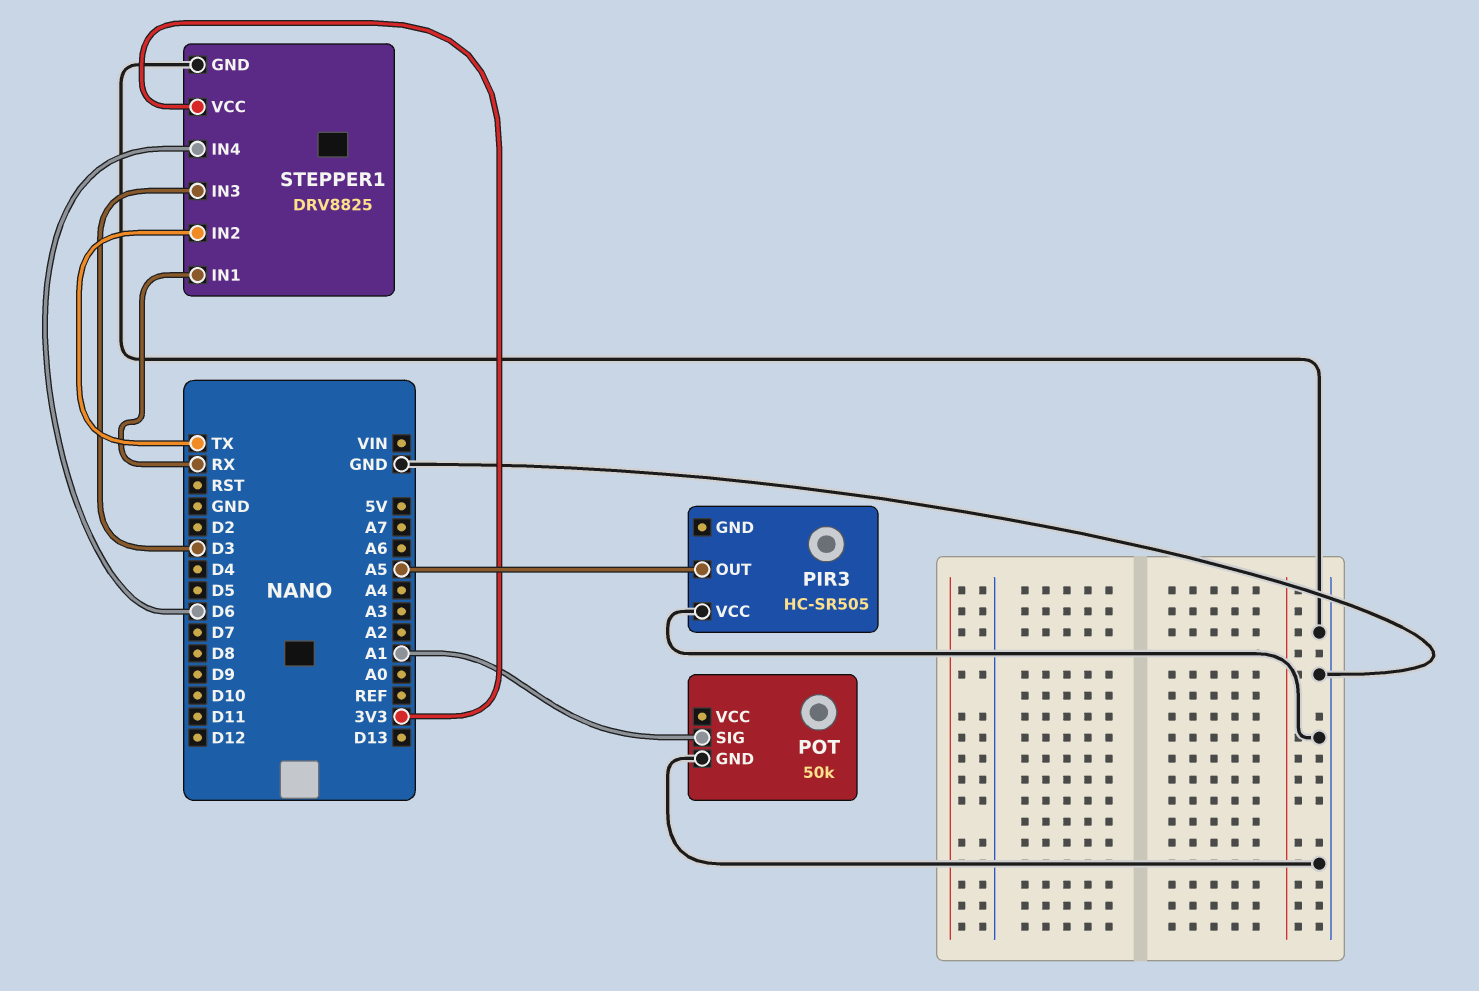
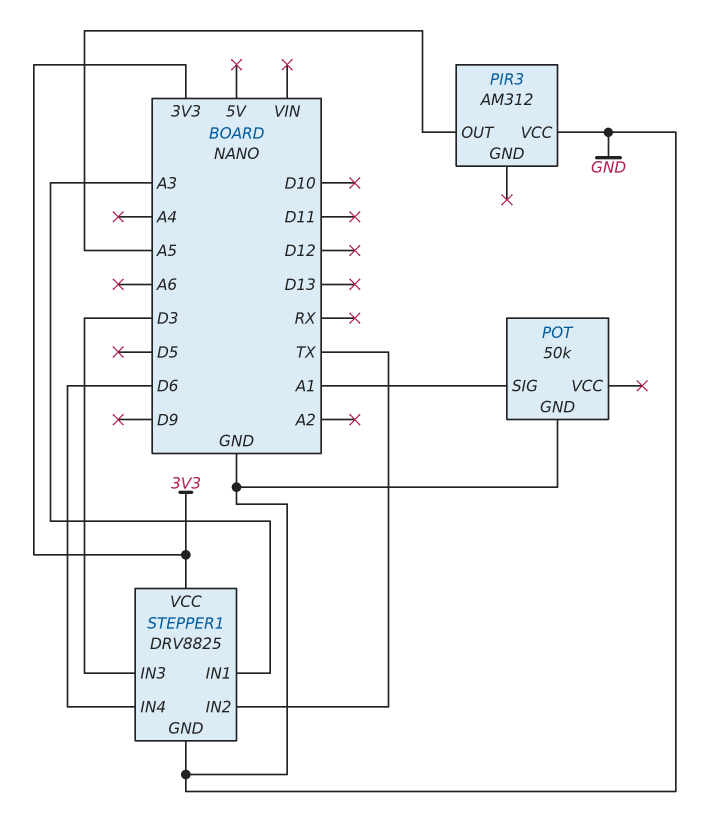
PIR3: HC-SR505 -> AM312
STEPPER1 pin IN1: RX -> A3

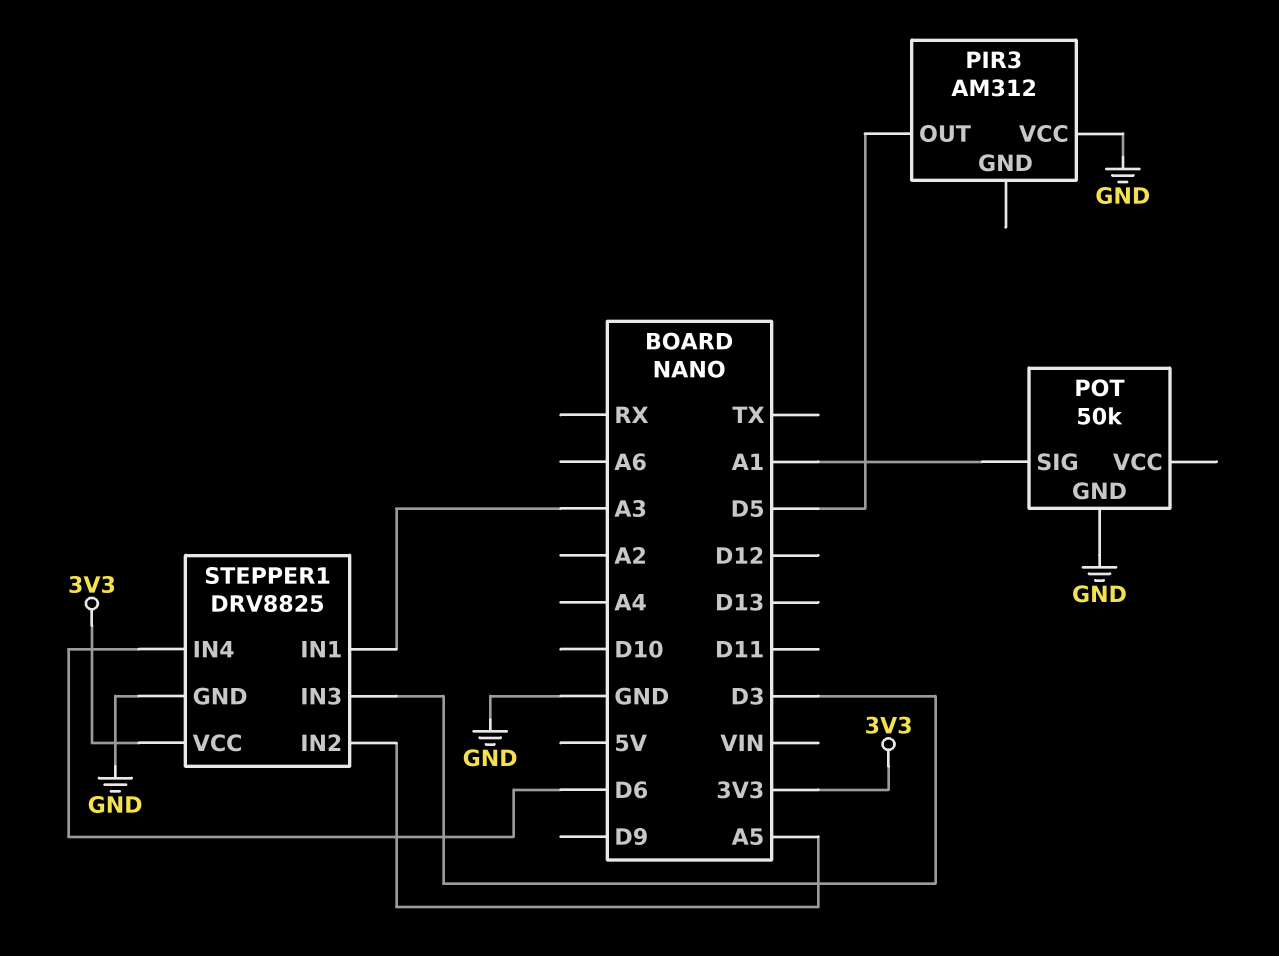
PIR3 pin OUT: A5 -> D5
STEPPER1 pin IN2: TX -> A5

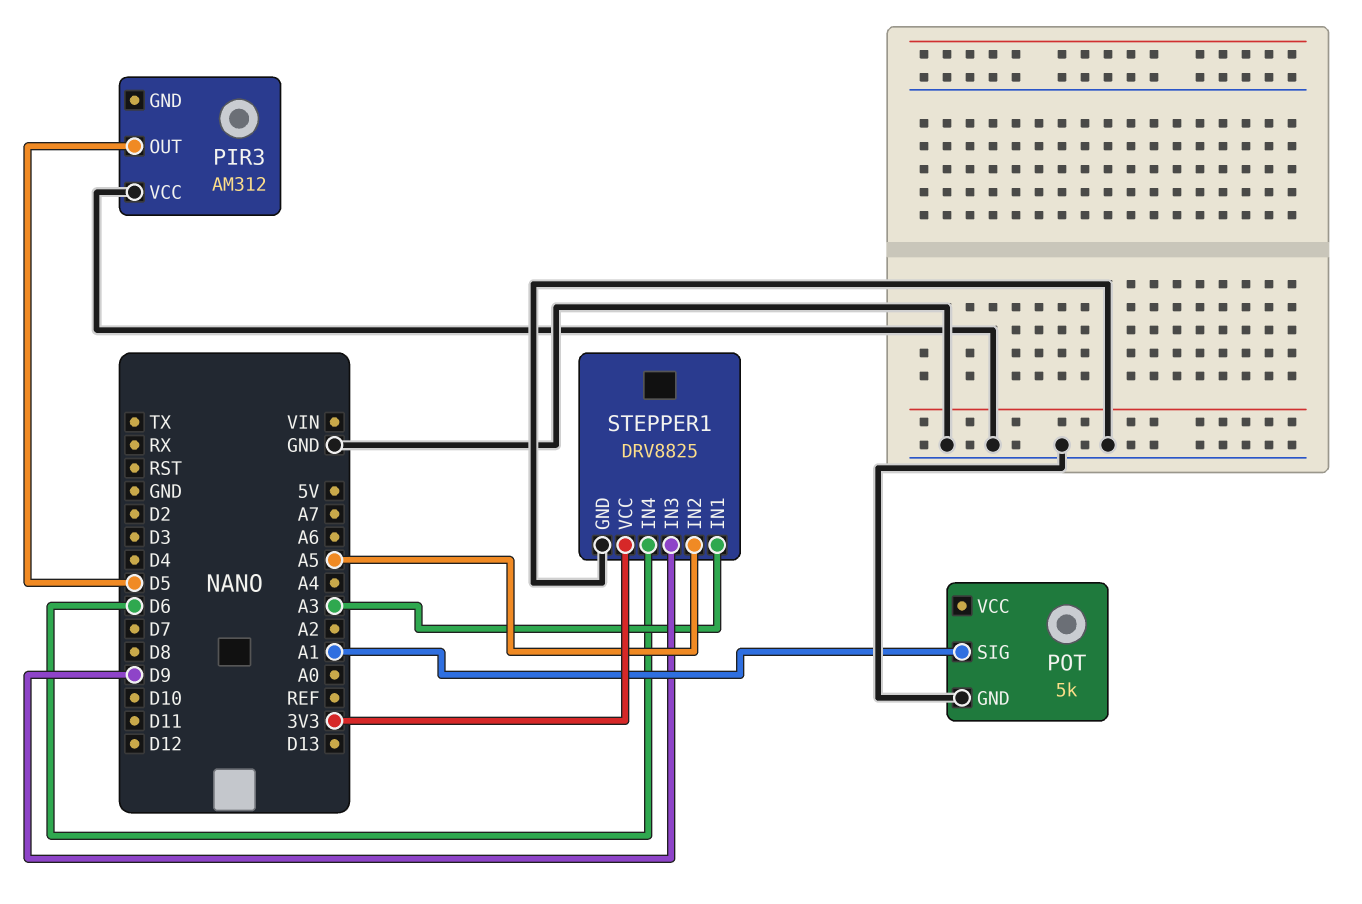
POT: 50k -> 5k
STEPPER1 pin IN3: D3 -> D9

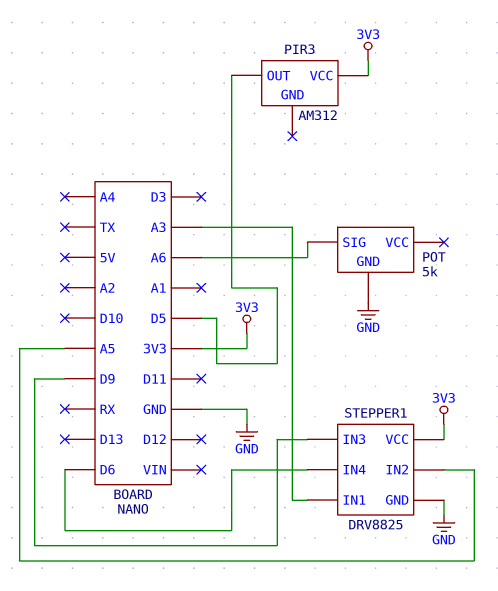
PIR3 pin VCC: GND -> 3V3
POT pin SIG: A1 -> A6

